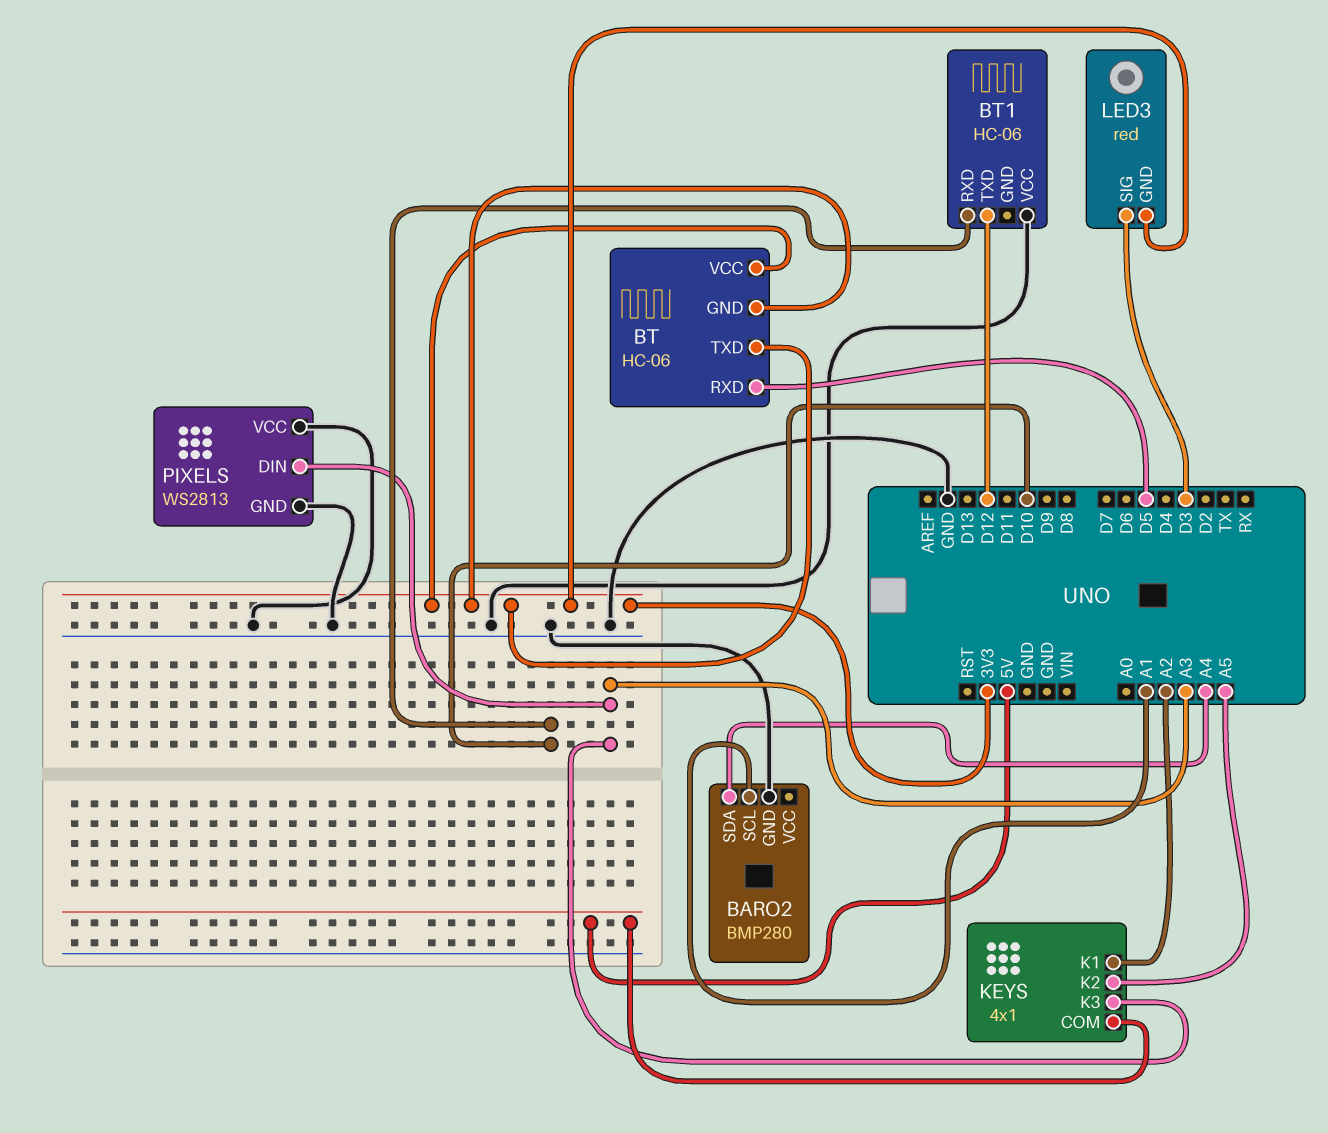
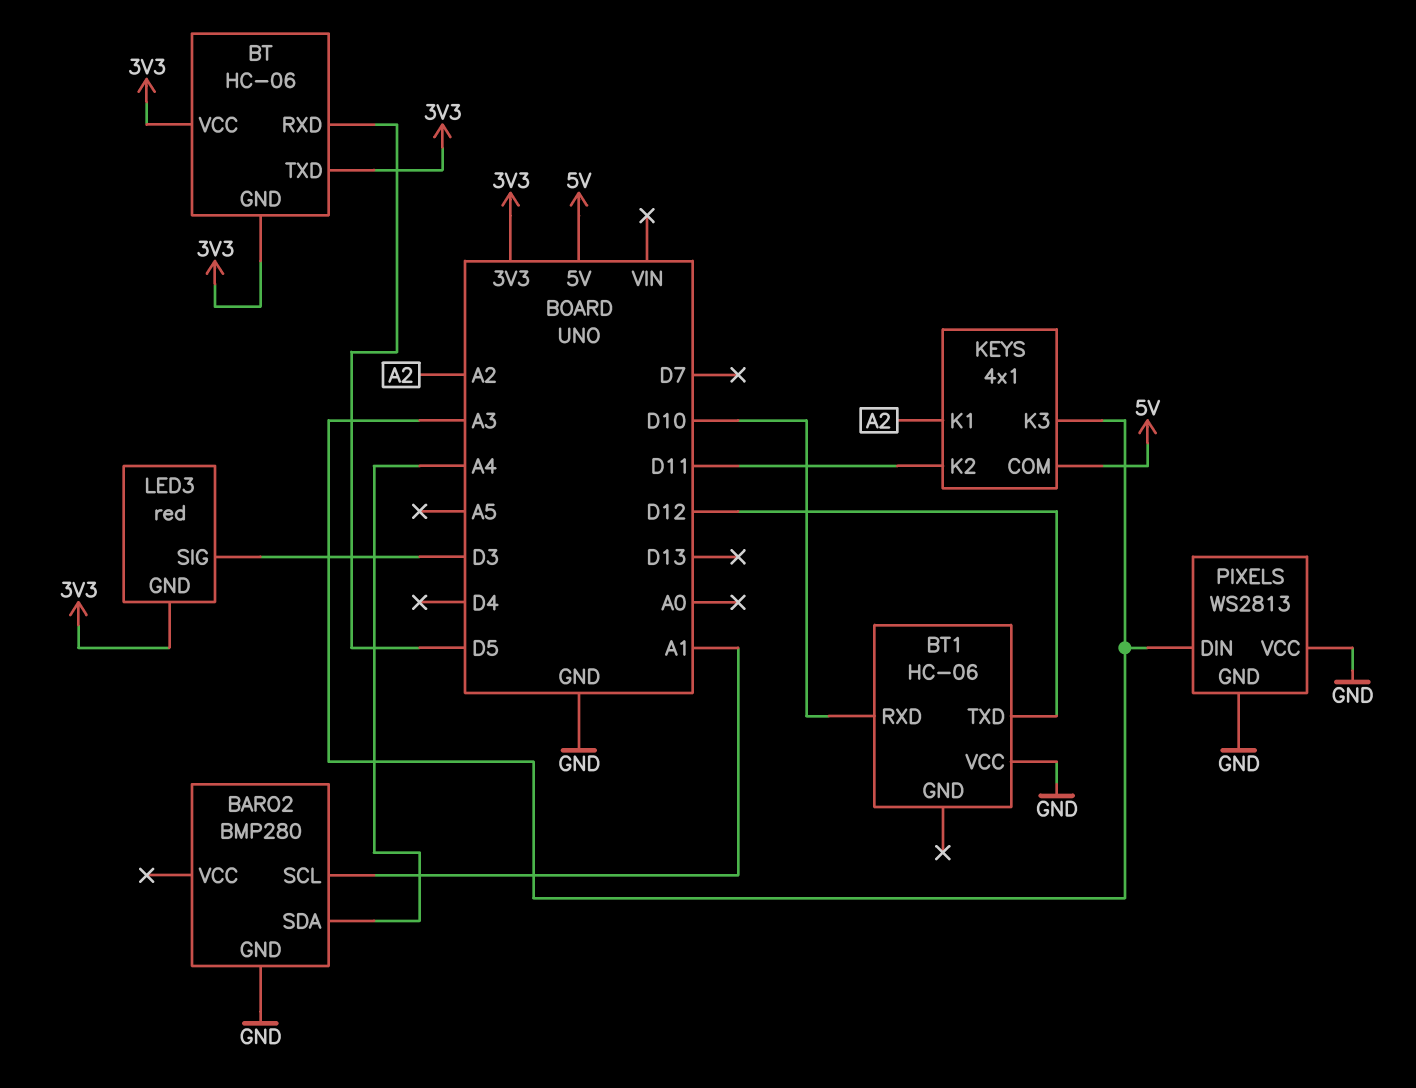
KEYS pin K2: A5 -> D11

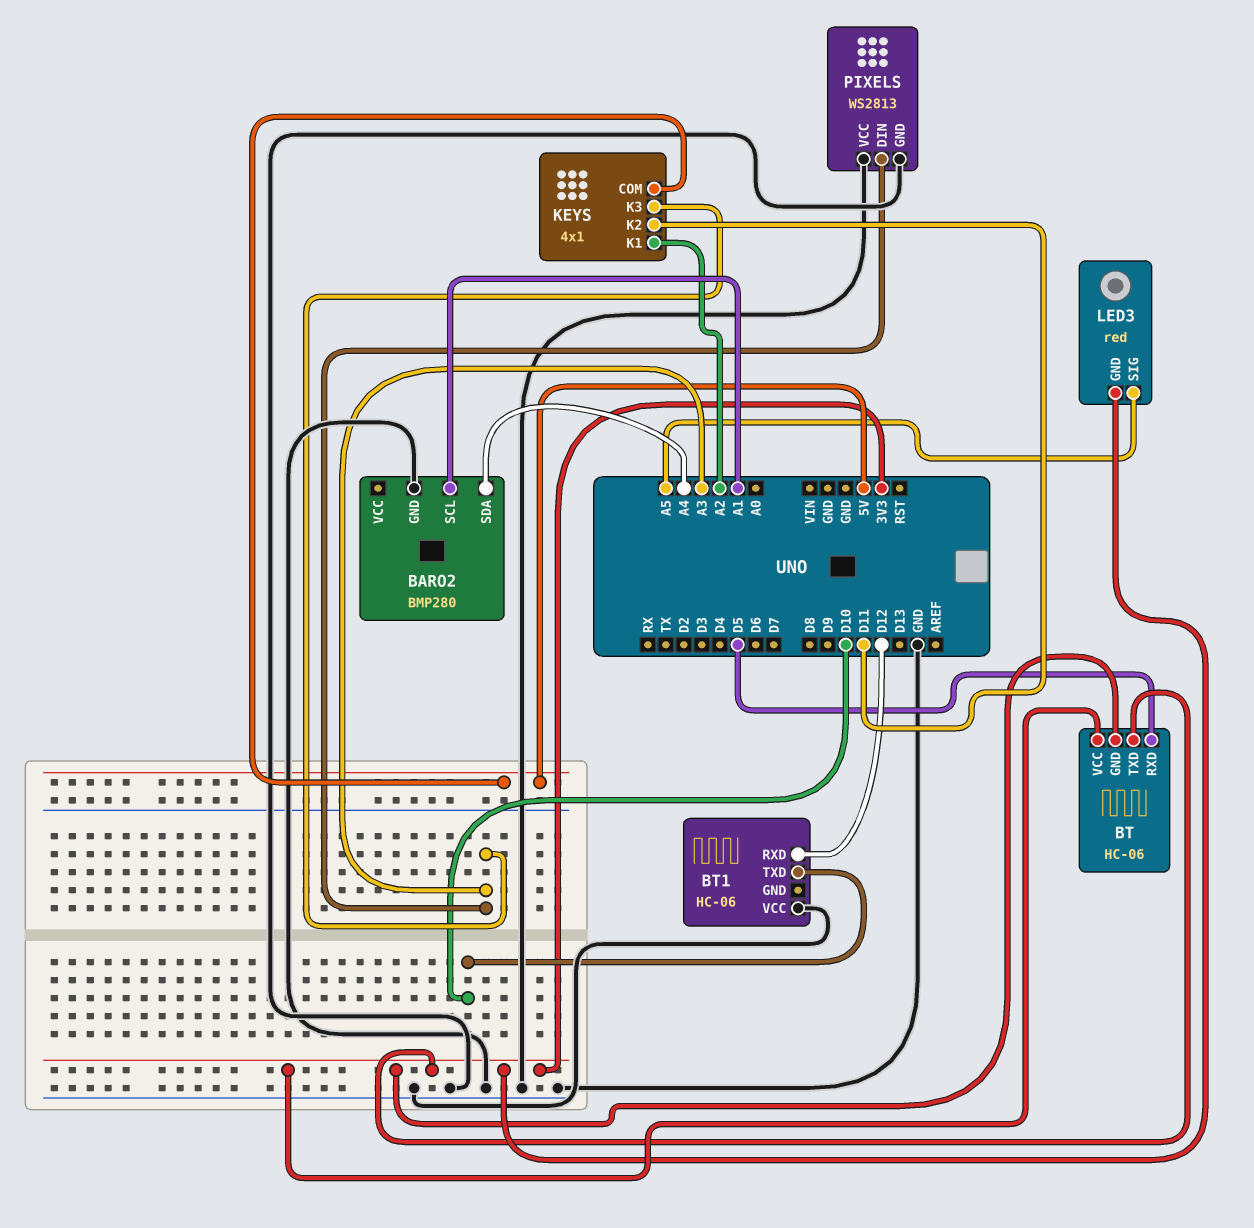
BT1 pin RXD: D10 -> D12
BT1 pin TXD: D12 -> D10
LED3 pin SIG: D3 -> A5

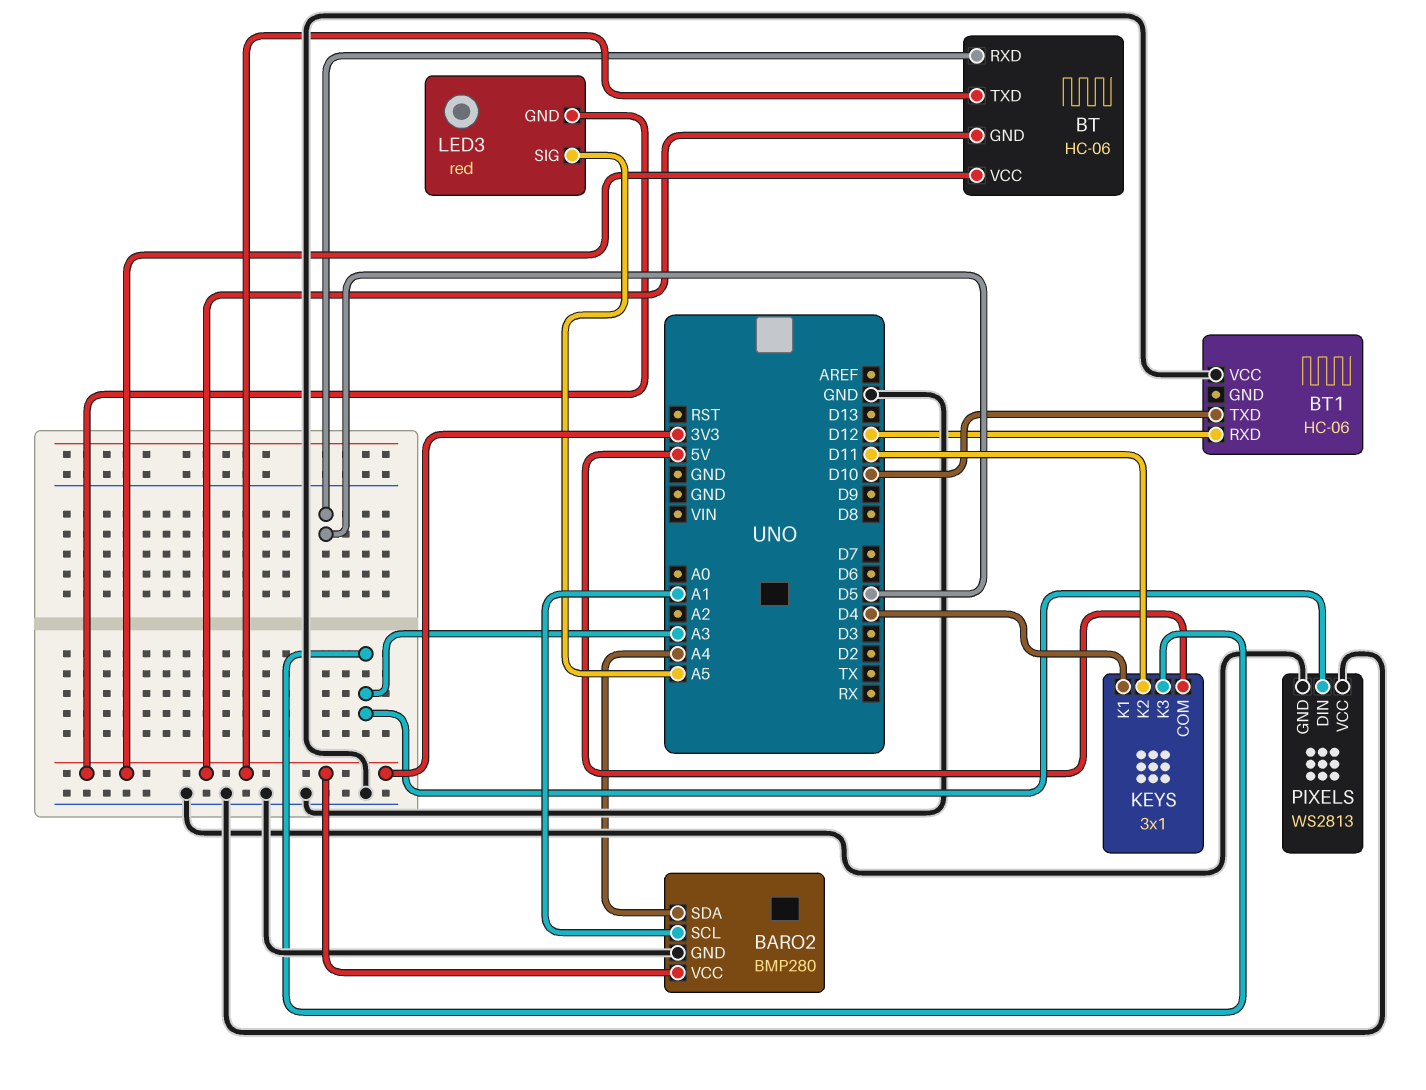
BARO2 pin VCC: none -> 3V3
KEYS: 4x1 -> 3x1
KEYS pin K1: A2 -> D4

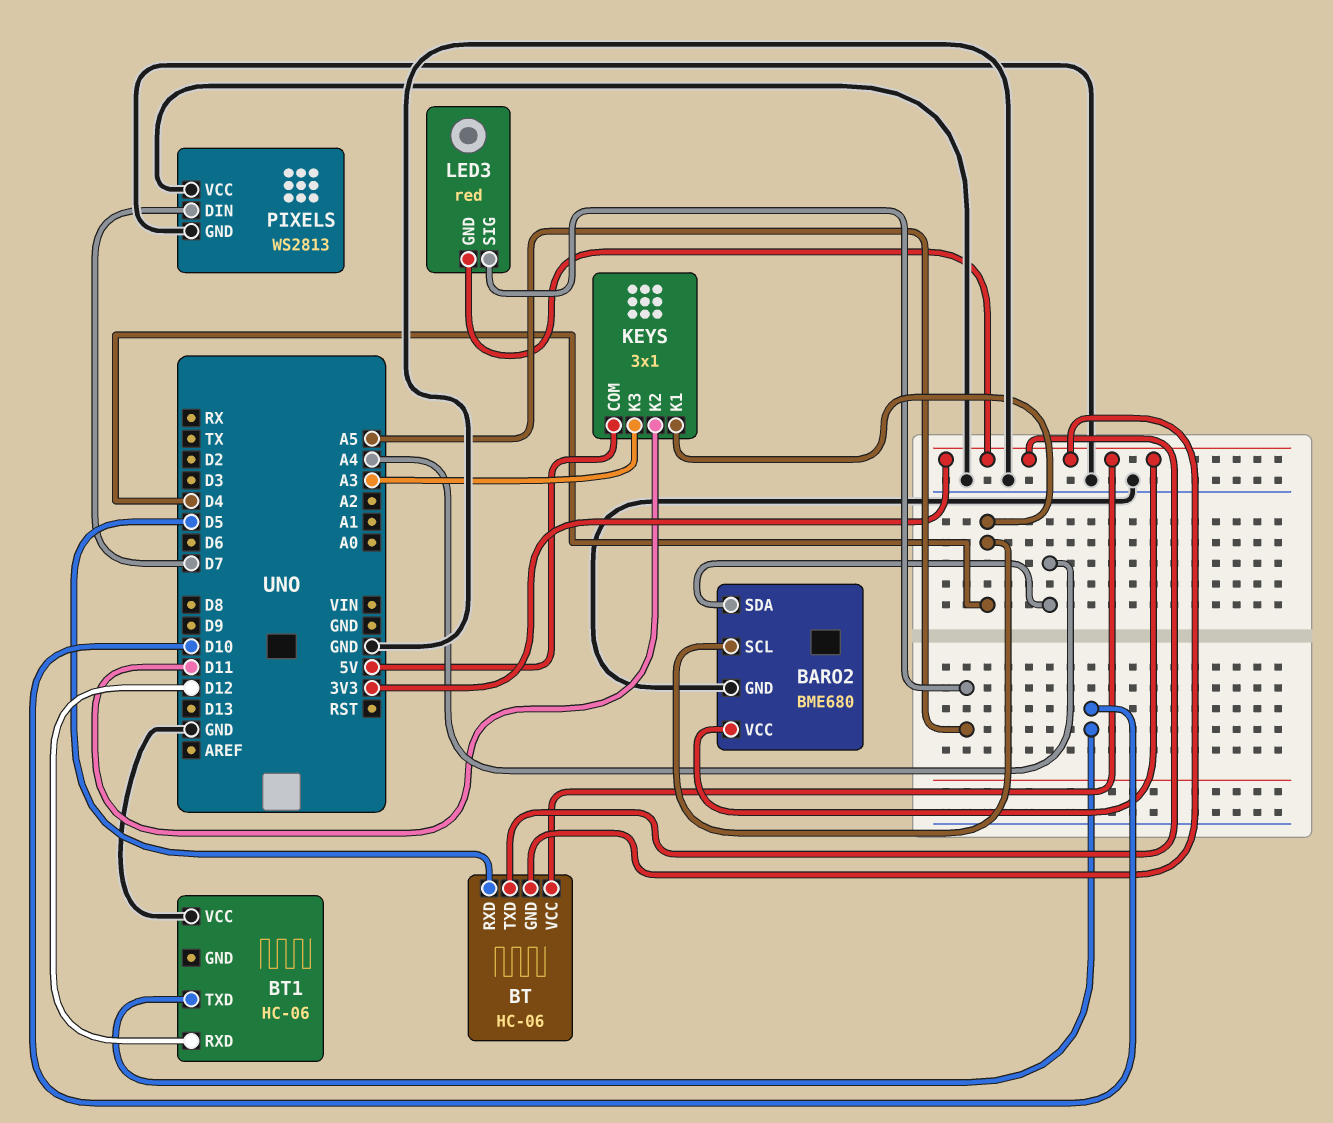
BARO2: BMP280 -> BME680
BARO2 pin SCL: A1 -> D4
PIXELS pin DIN: A3 -> D7

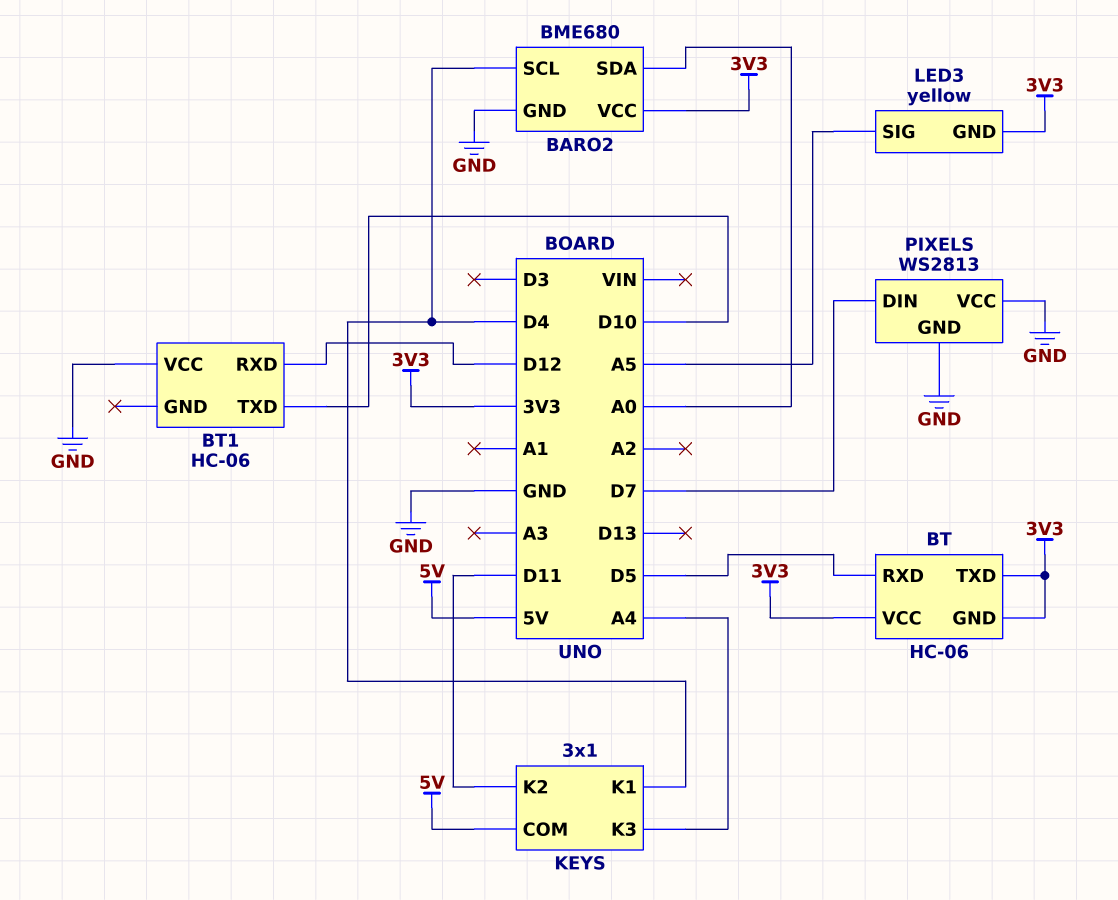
BARO2 pin SDA: A4 -> A0
KEYS pin K3: A3 -> A4
LED3: red -> yellow

